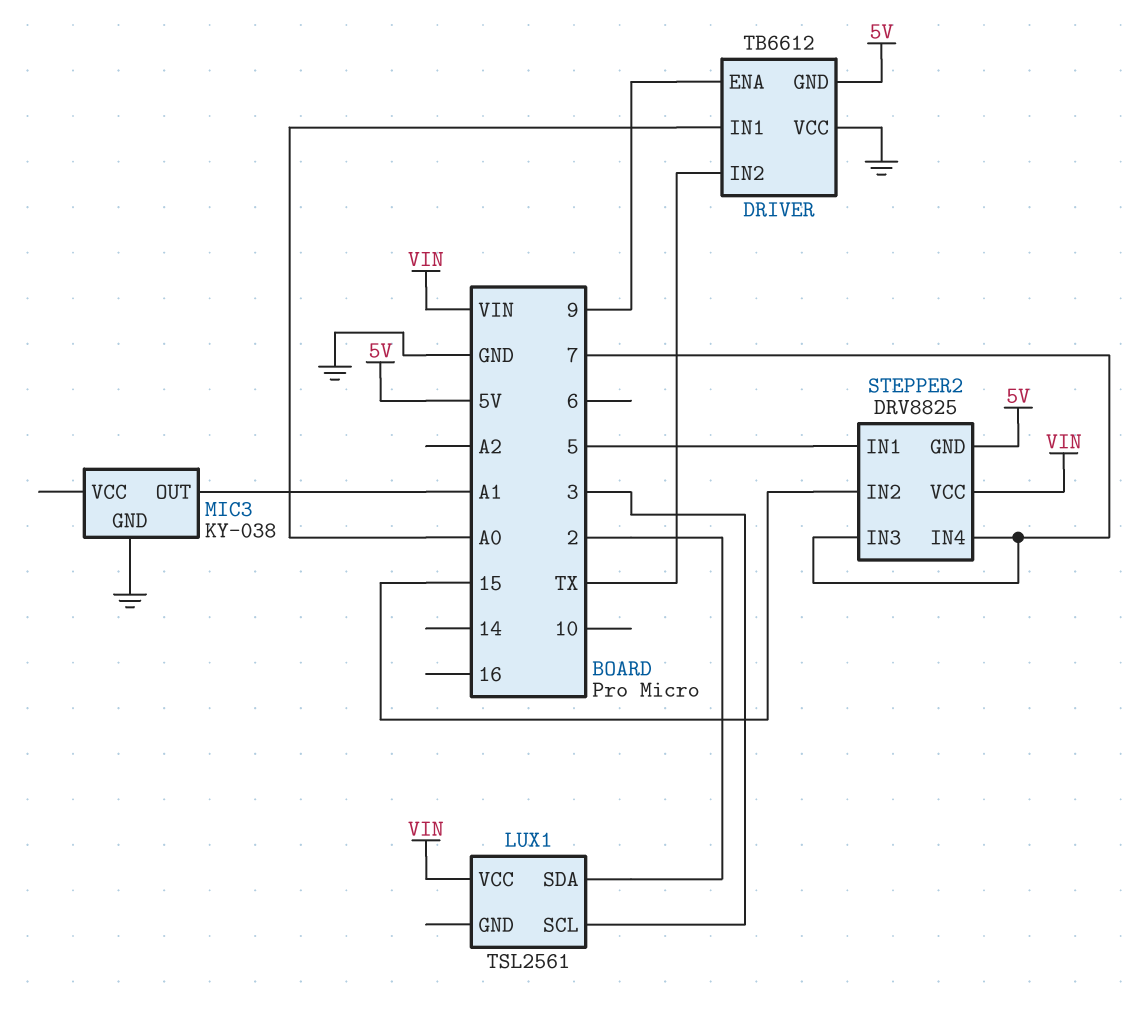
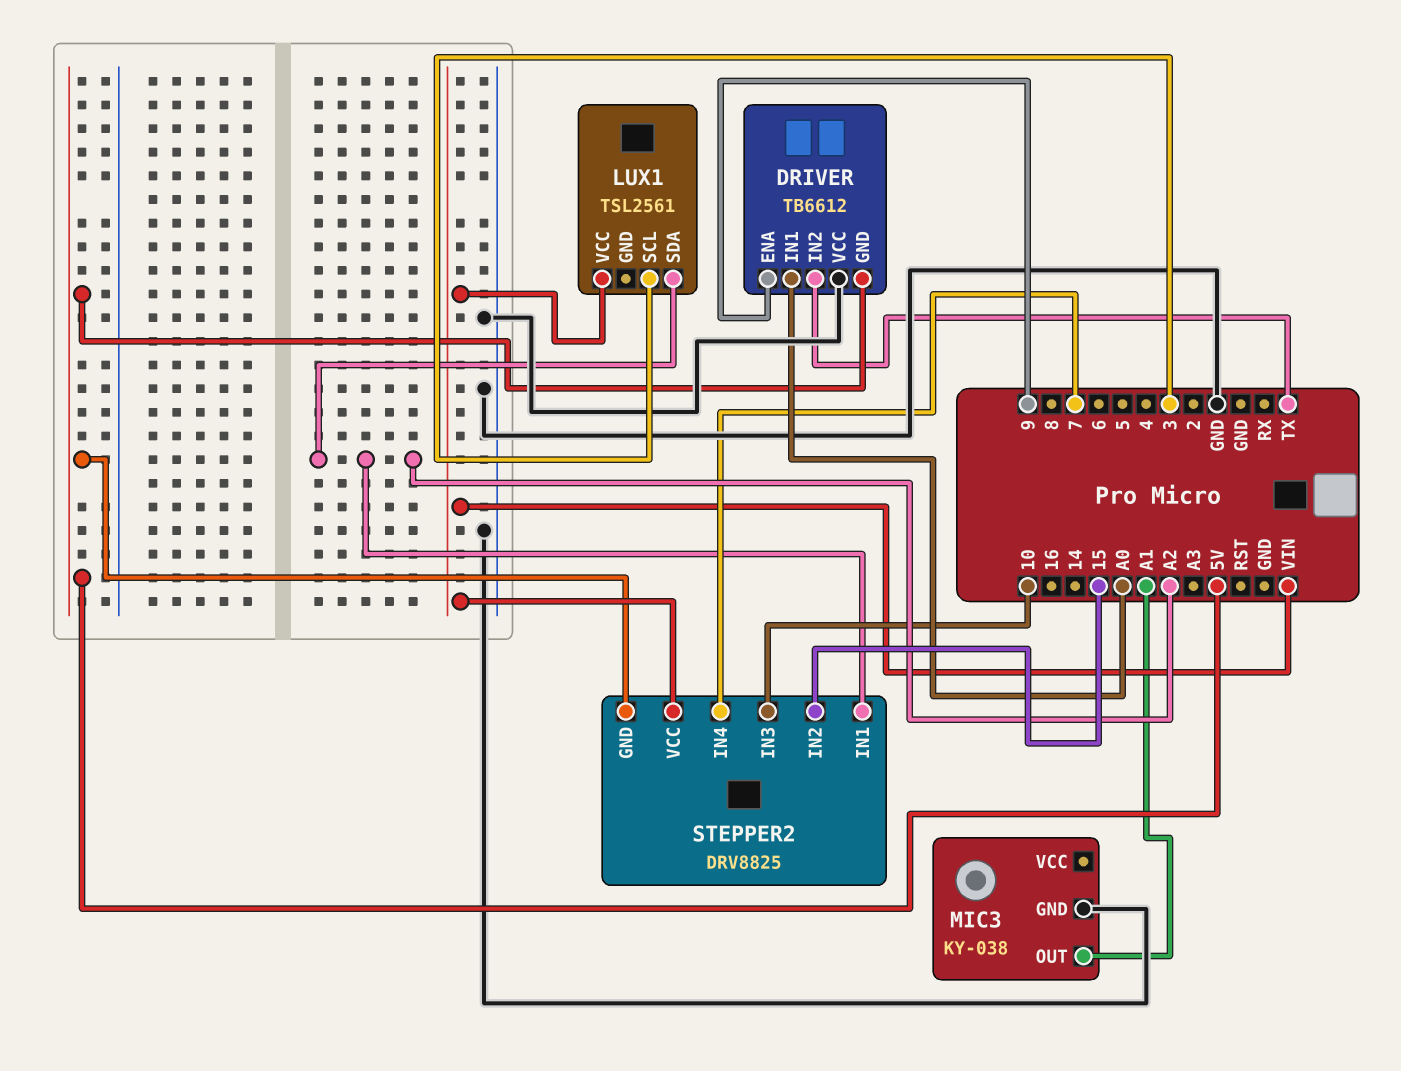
LUX1 pin SDA: 2 -> A2
STEPPER2 pin IN1: 5 -> A2
STEPPER2 pin IN3: 7 -> 10

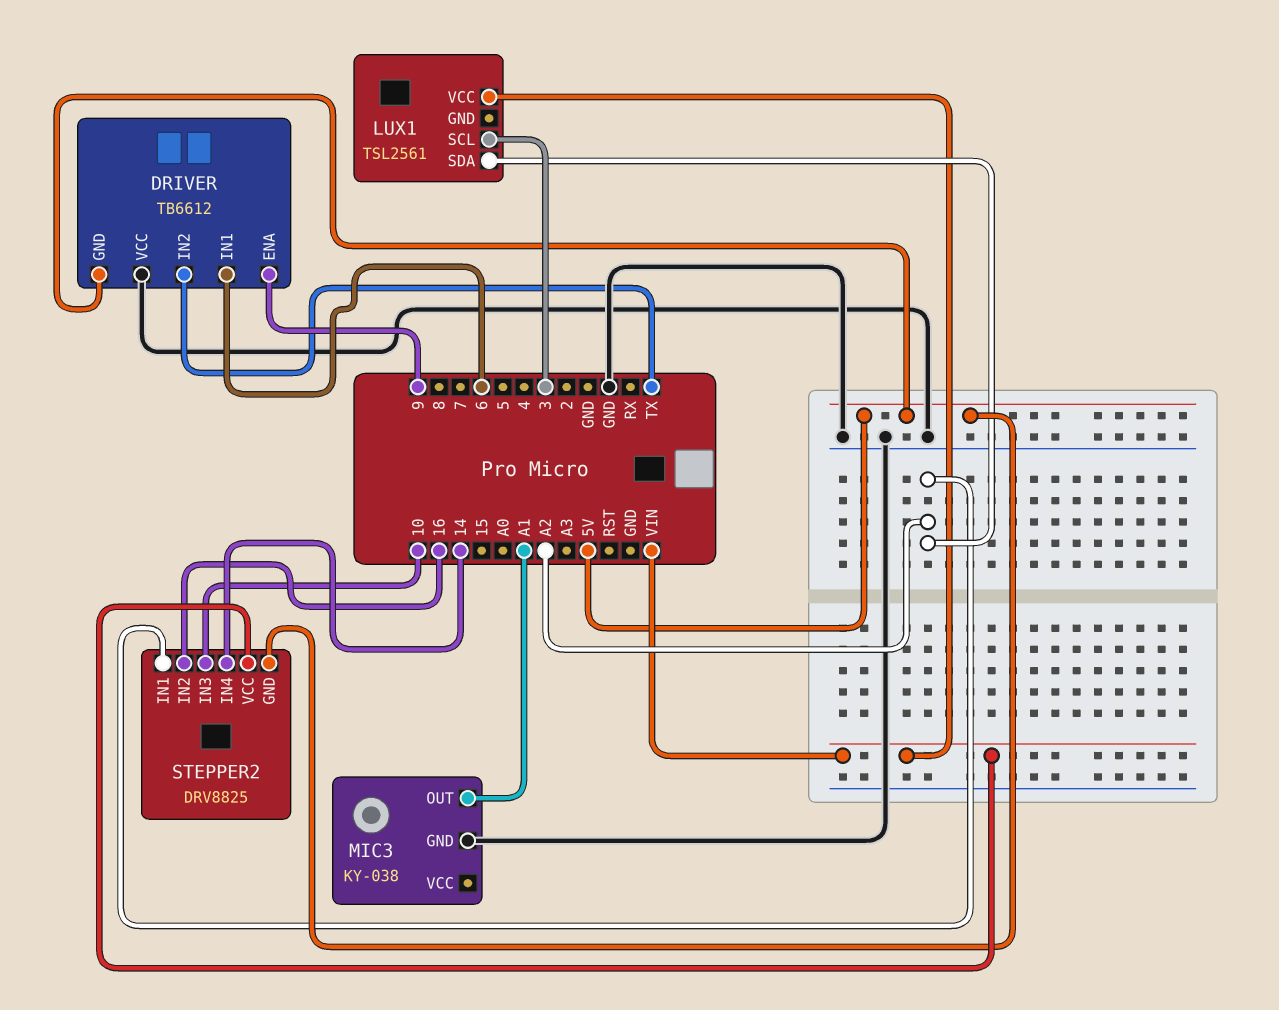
DRIVER pin IN1: A0 -> 6
STEPPER2 pin IN2: 15 -> 16
STEPPER2 pin IN4: 7 -> 14

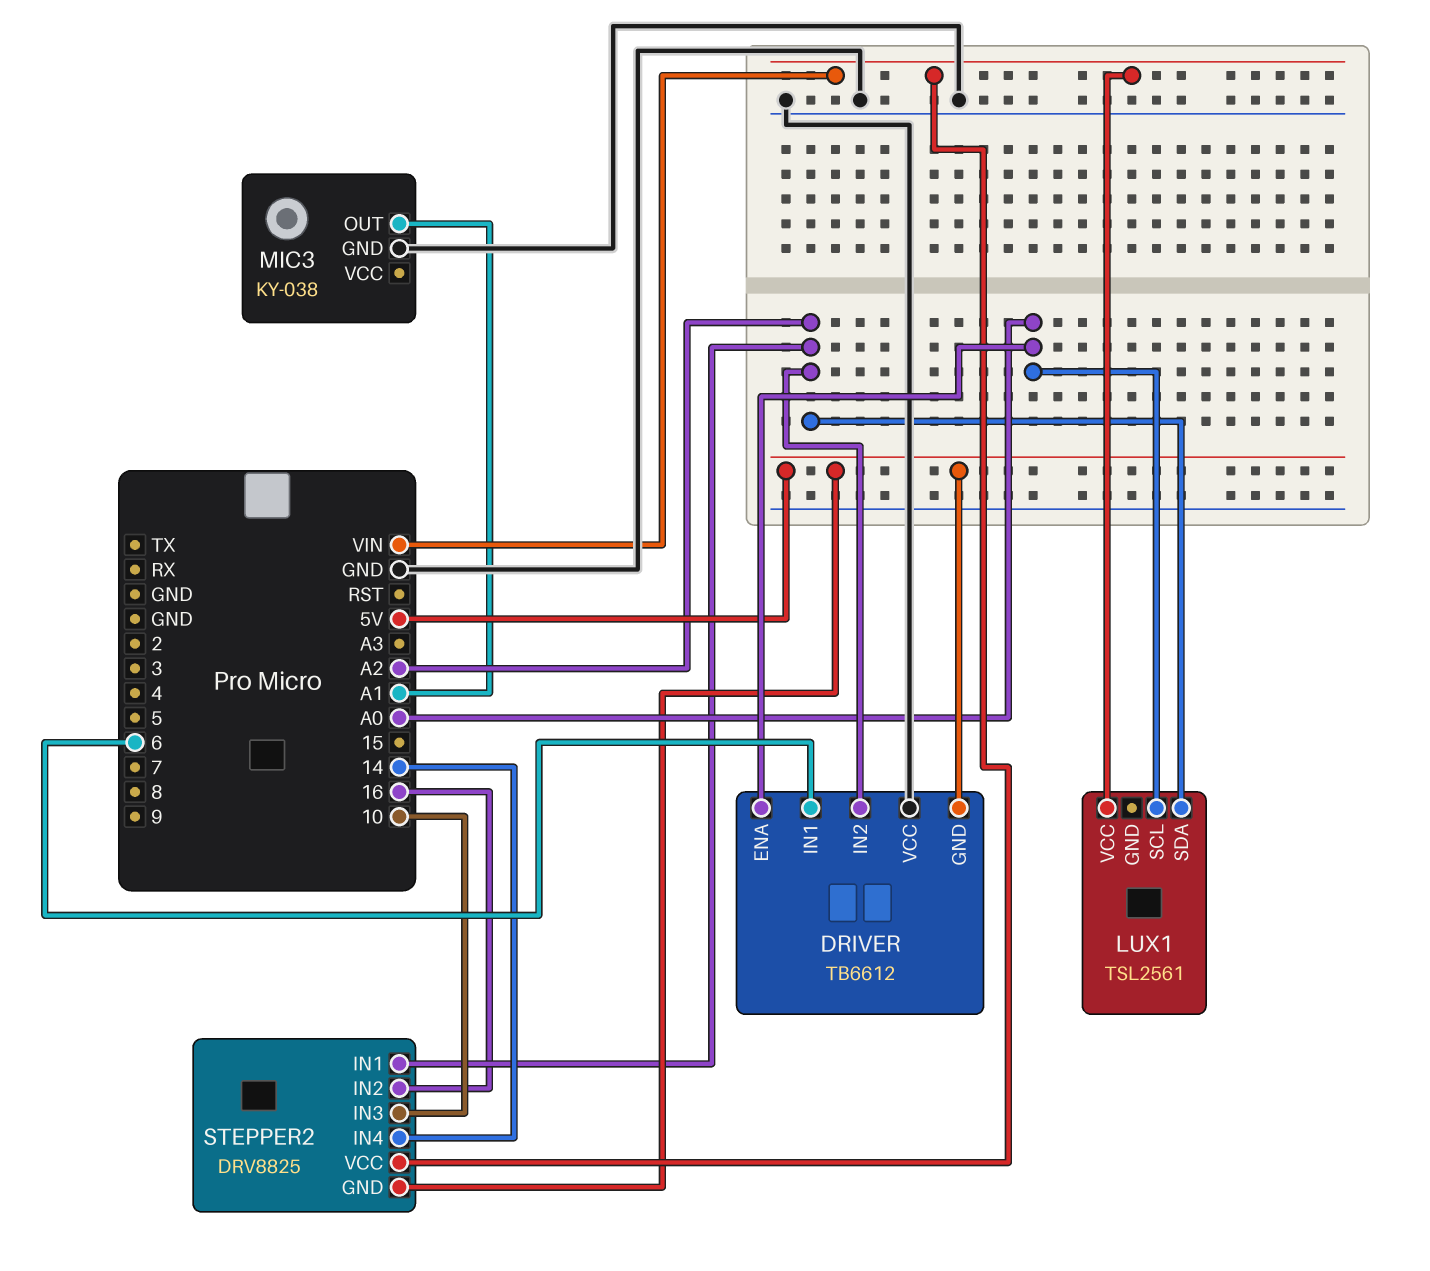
DRIVER pin ENA: 9 -> A0
DRIVER pin IN2: TX -> A2
LUX1 pin SCL: 3 -> A0

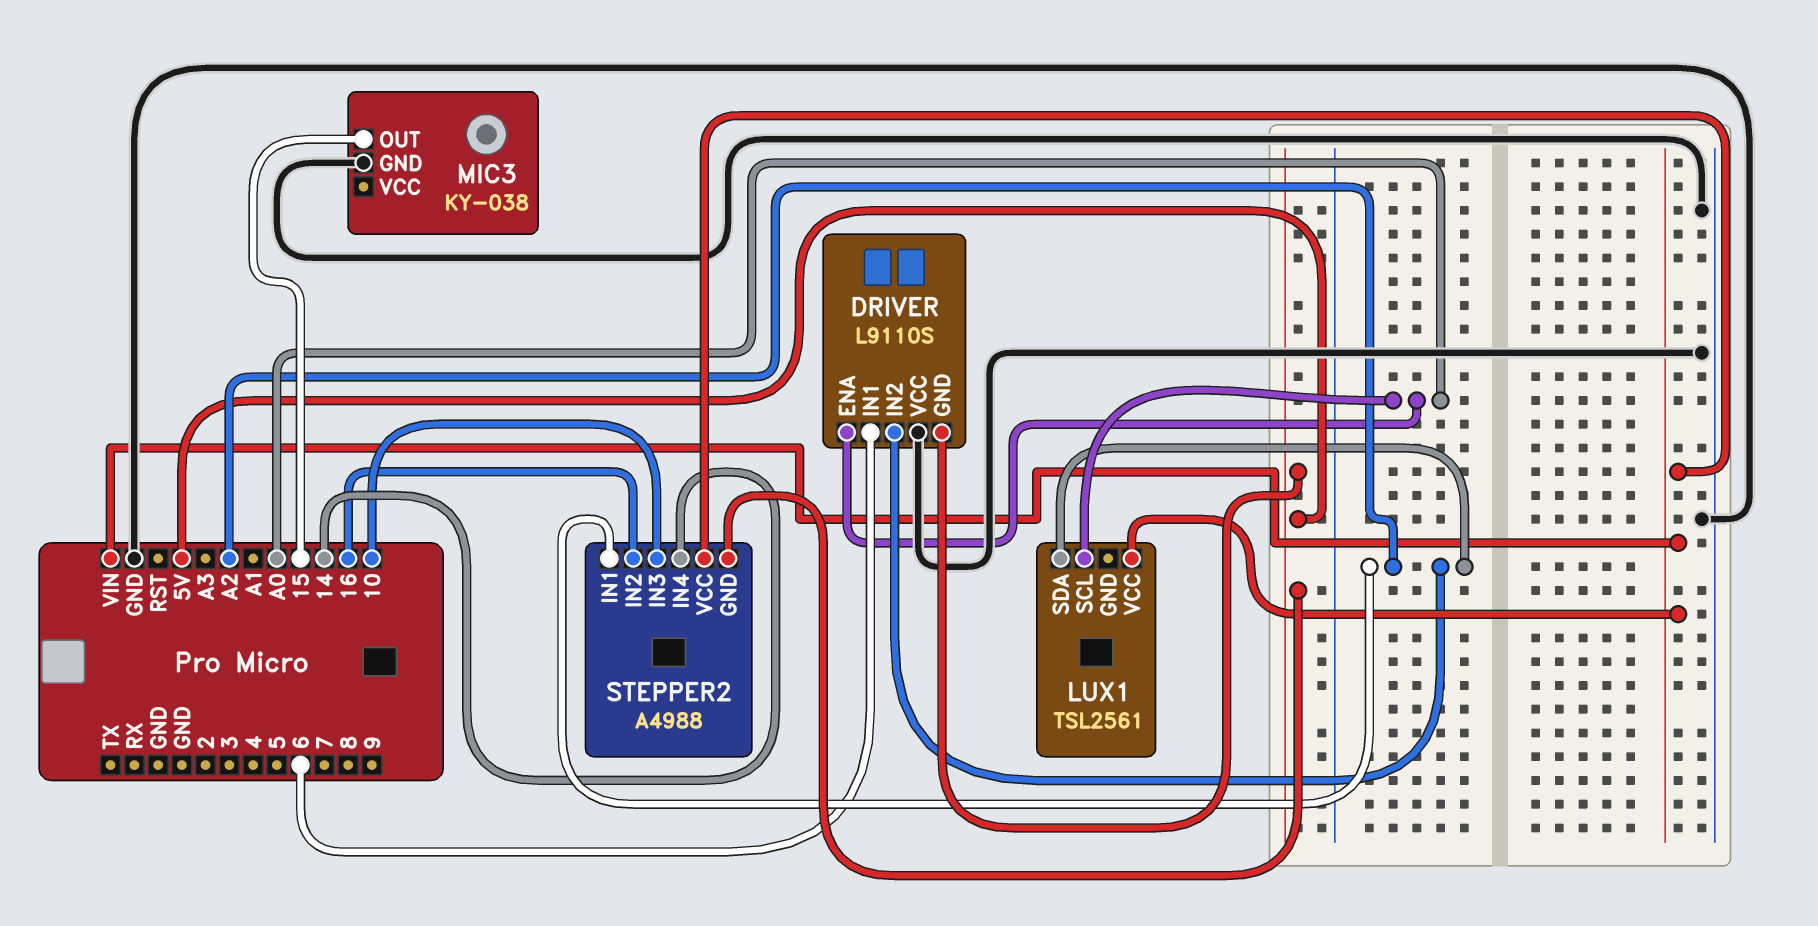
DRIVER: TB6612 -> L9110S
MIC3 pin OUT: A1 -> 15
STEPPER2: DRV8825 -> A4988

